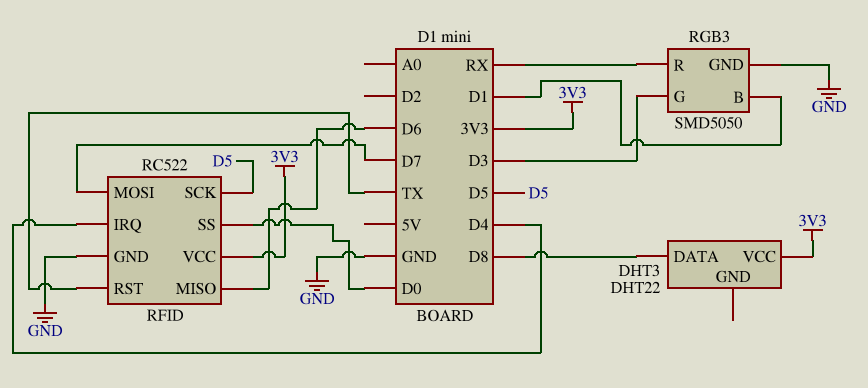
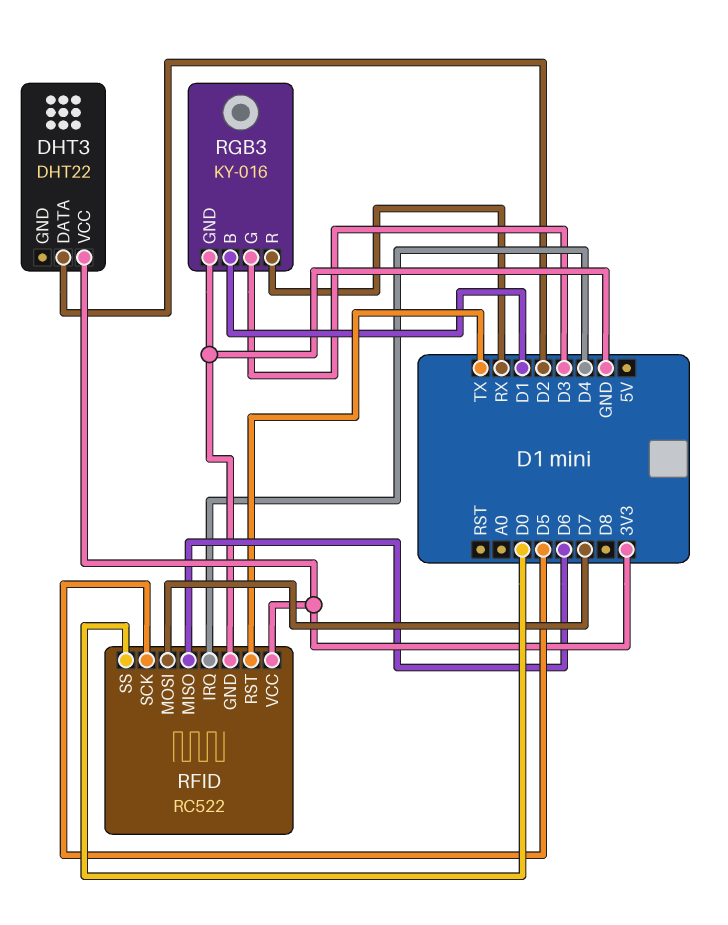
DHT3 pin DATA: D8 -> D2
RGB3: SMD5050 -> KY-016

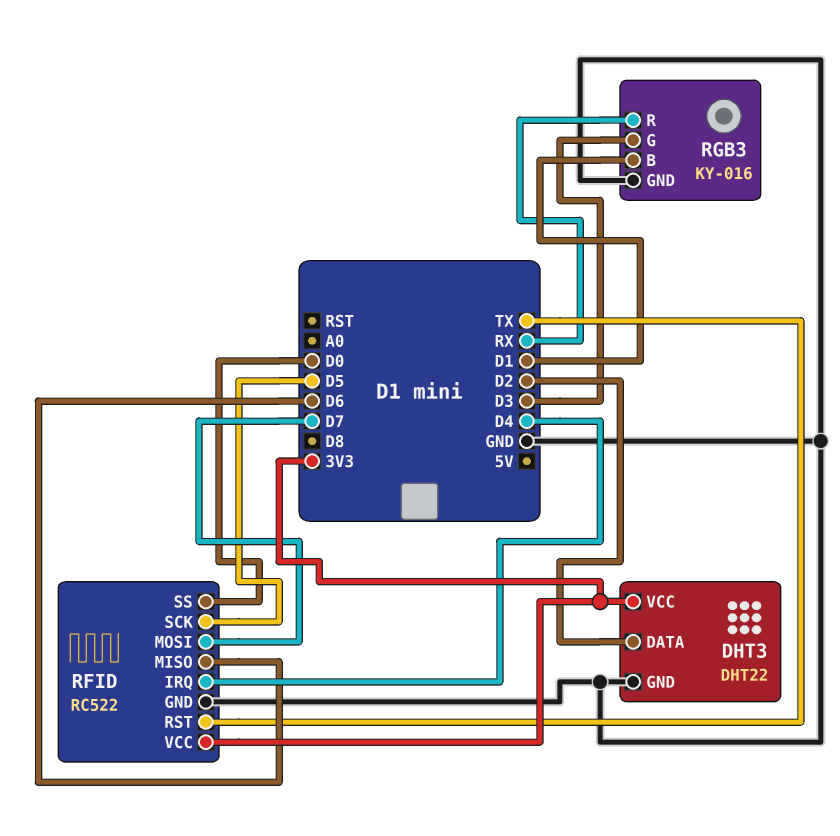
DHT3 pin GND: none -> GND

